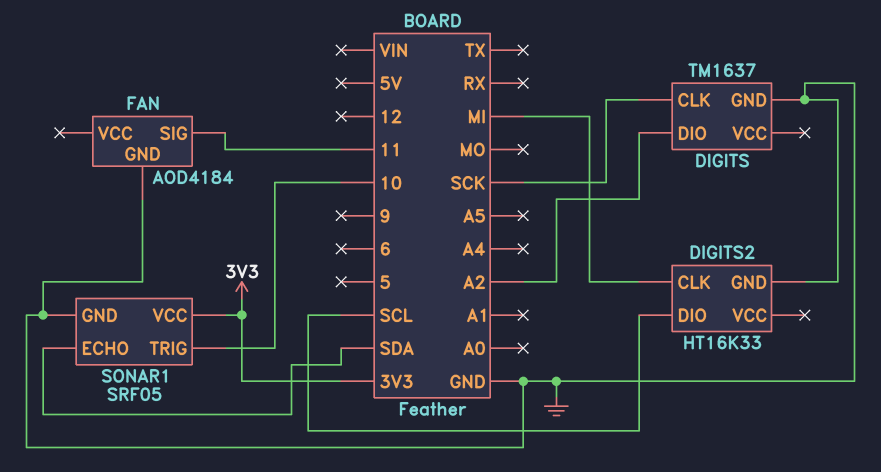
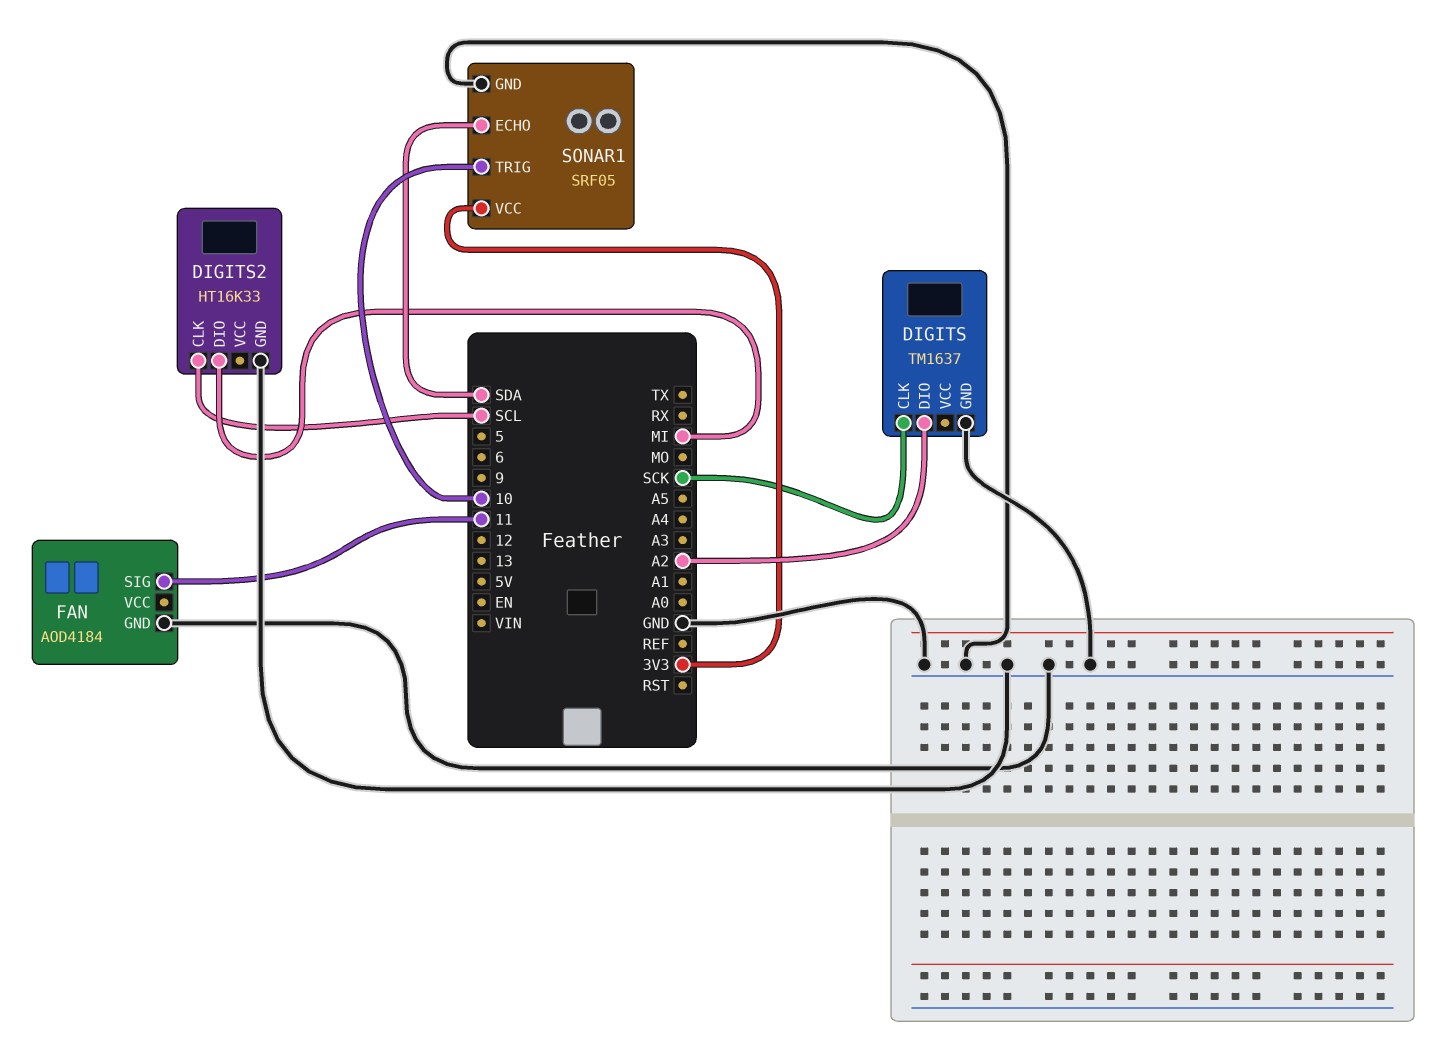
DIGITS2 pin CLK: MI -> SCL
DIGITS2 pin DIO: SCL -> MI

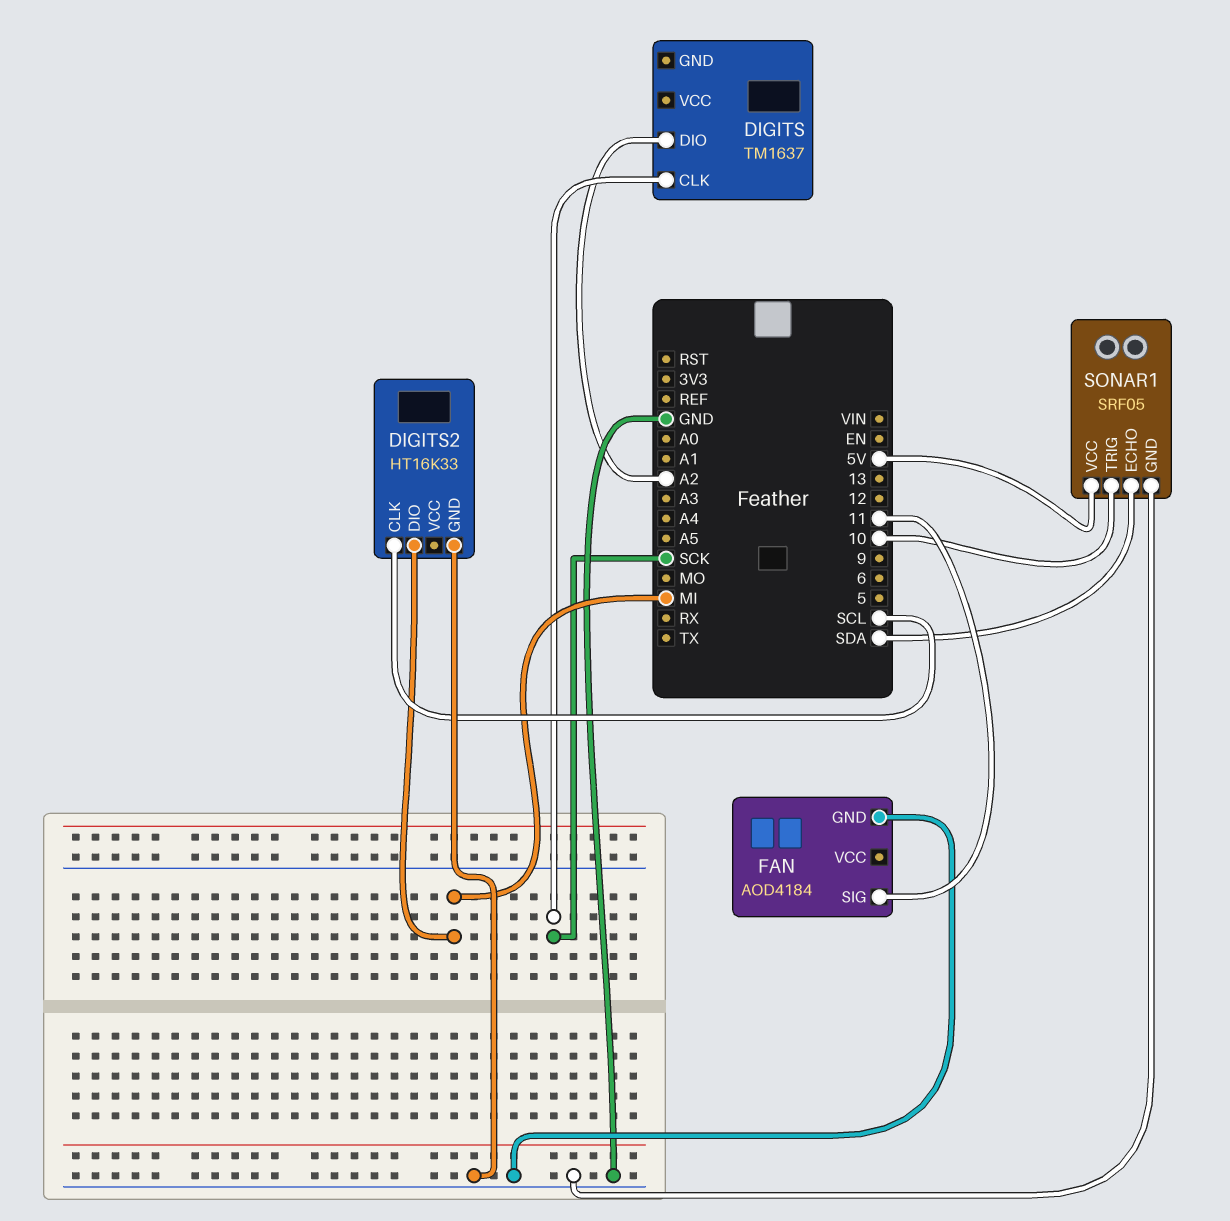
DIGITS pin GND: GND -> none
SONAR1 pin VCC: 3V3 -> 5V

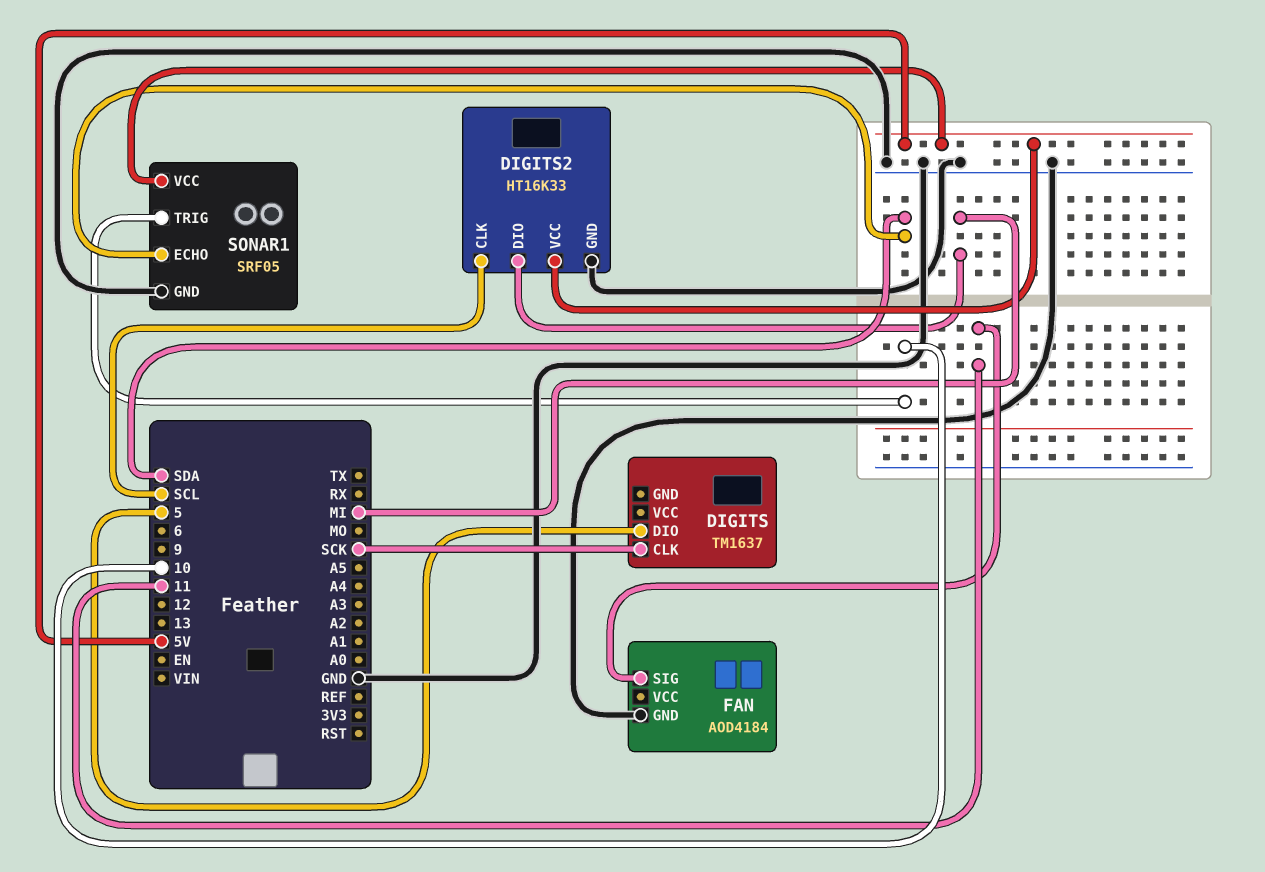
DIGITS pin DIO: A2 -> 5
DIGITS2 pin VCC: none -> 5V

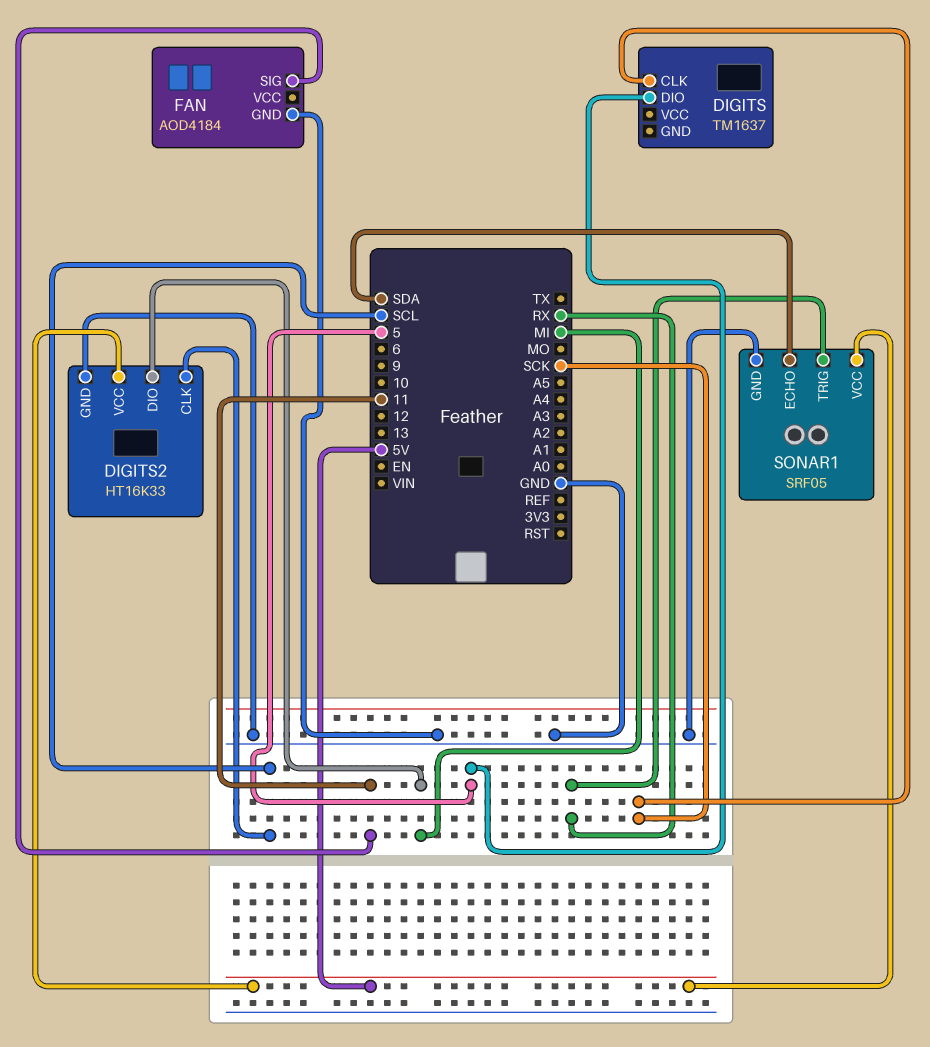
SONAR1 pin TRIG: 10 -> RX

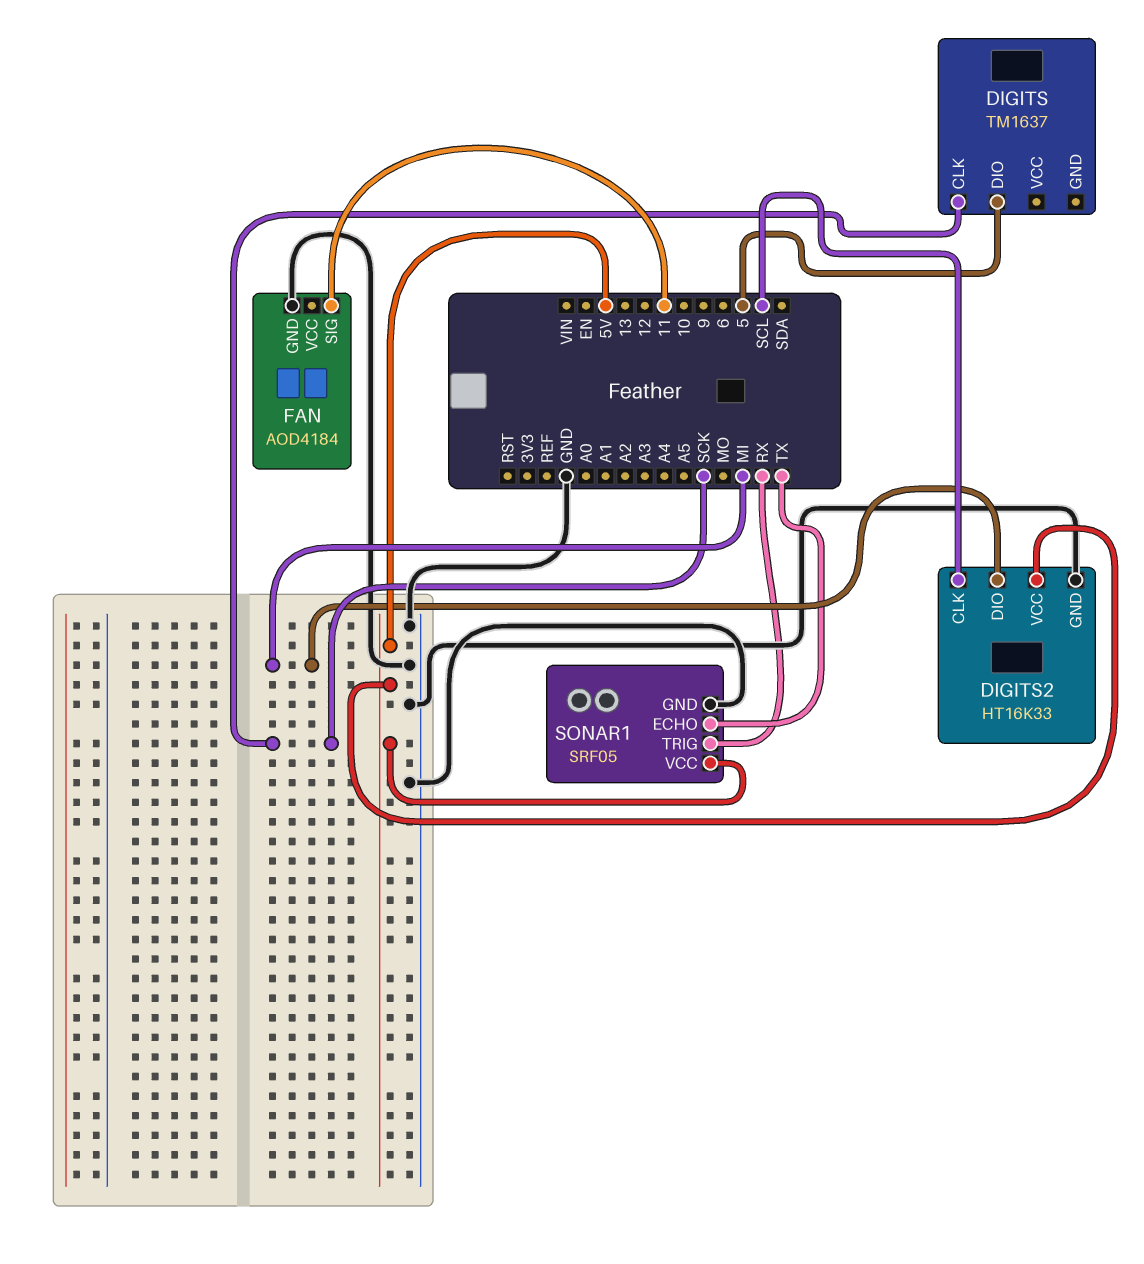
SONAR1 pin ECHO: SDA -> TX

